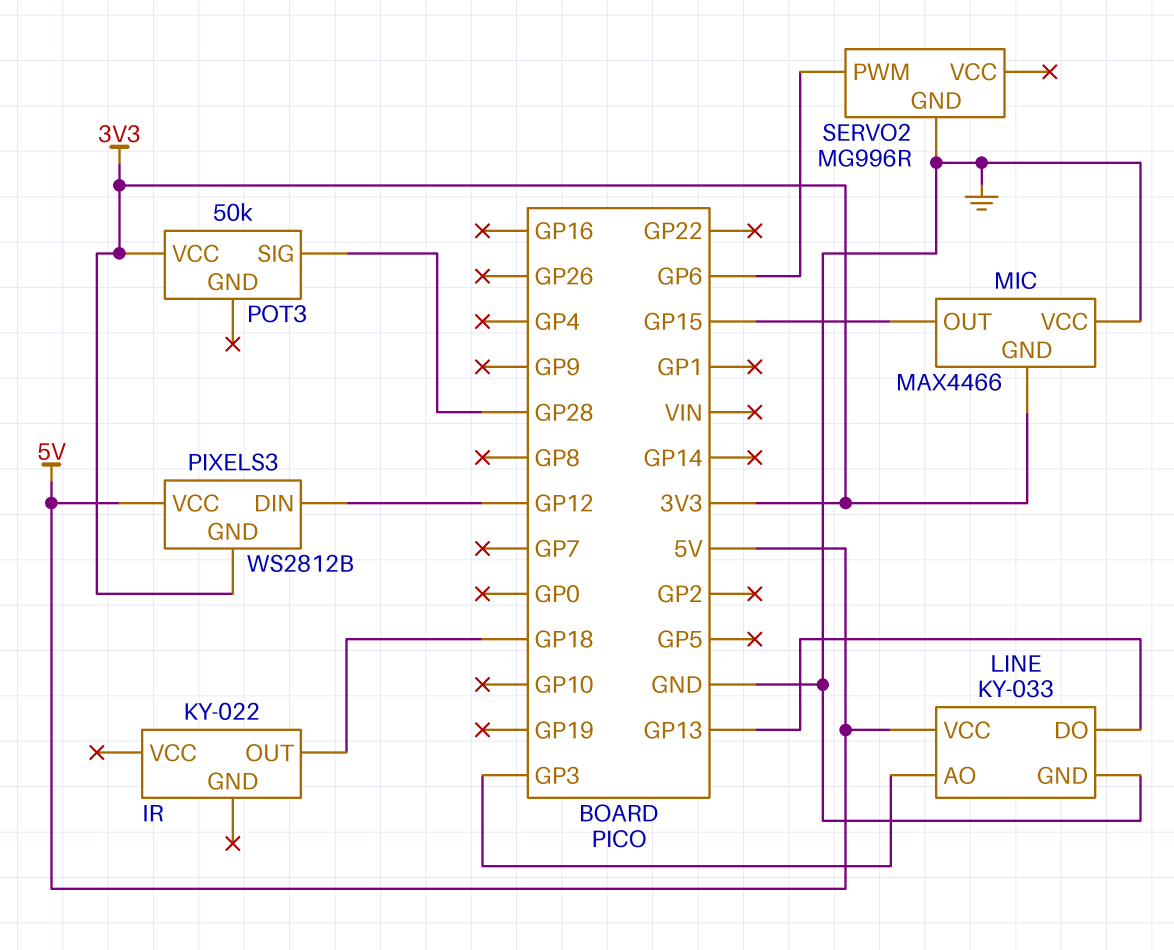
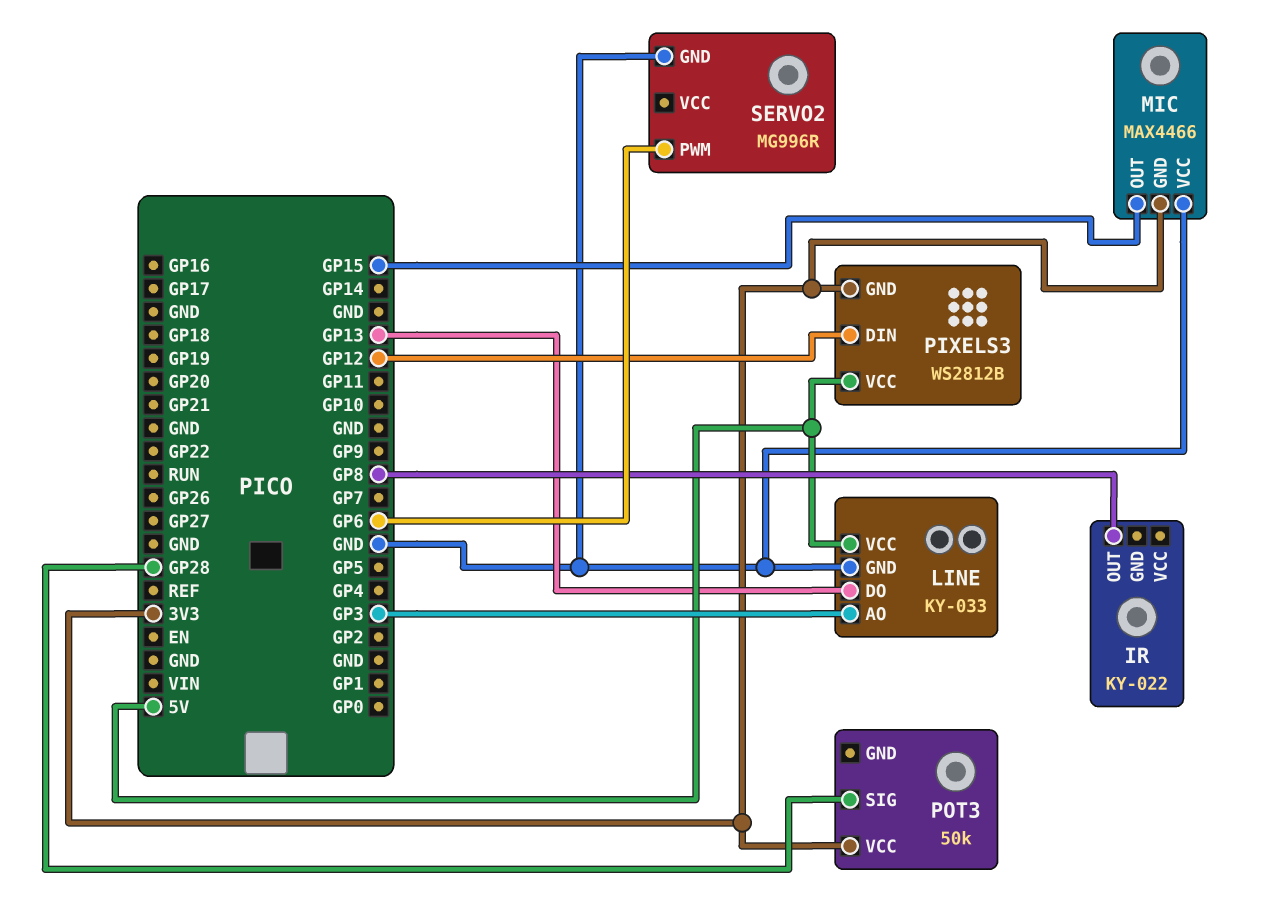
IR pin OUT: GP18 -> GP8

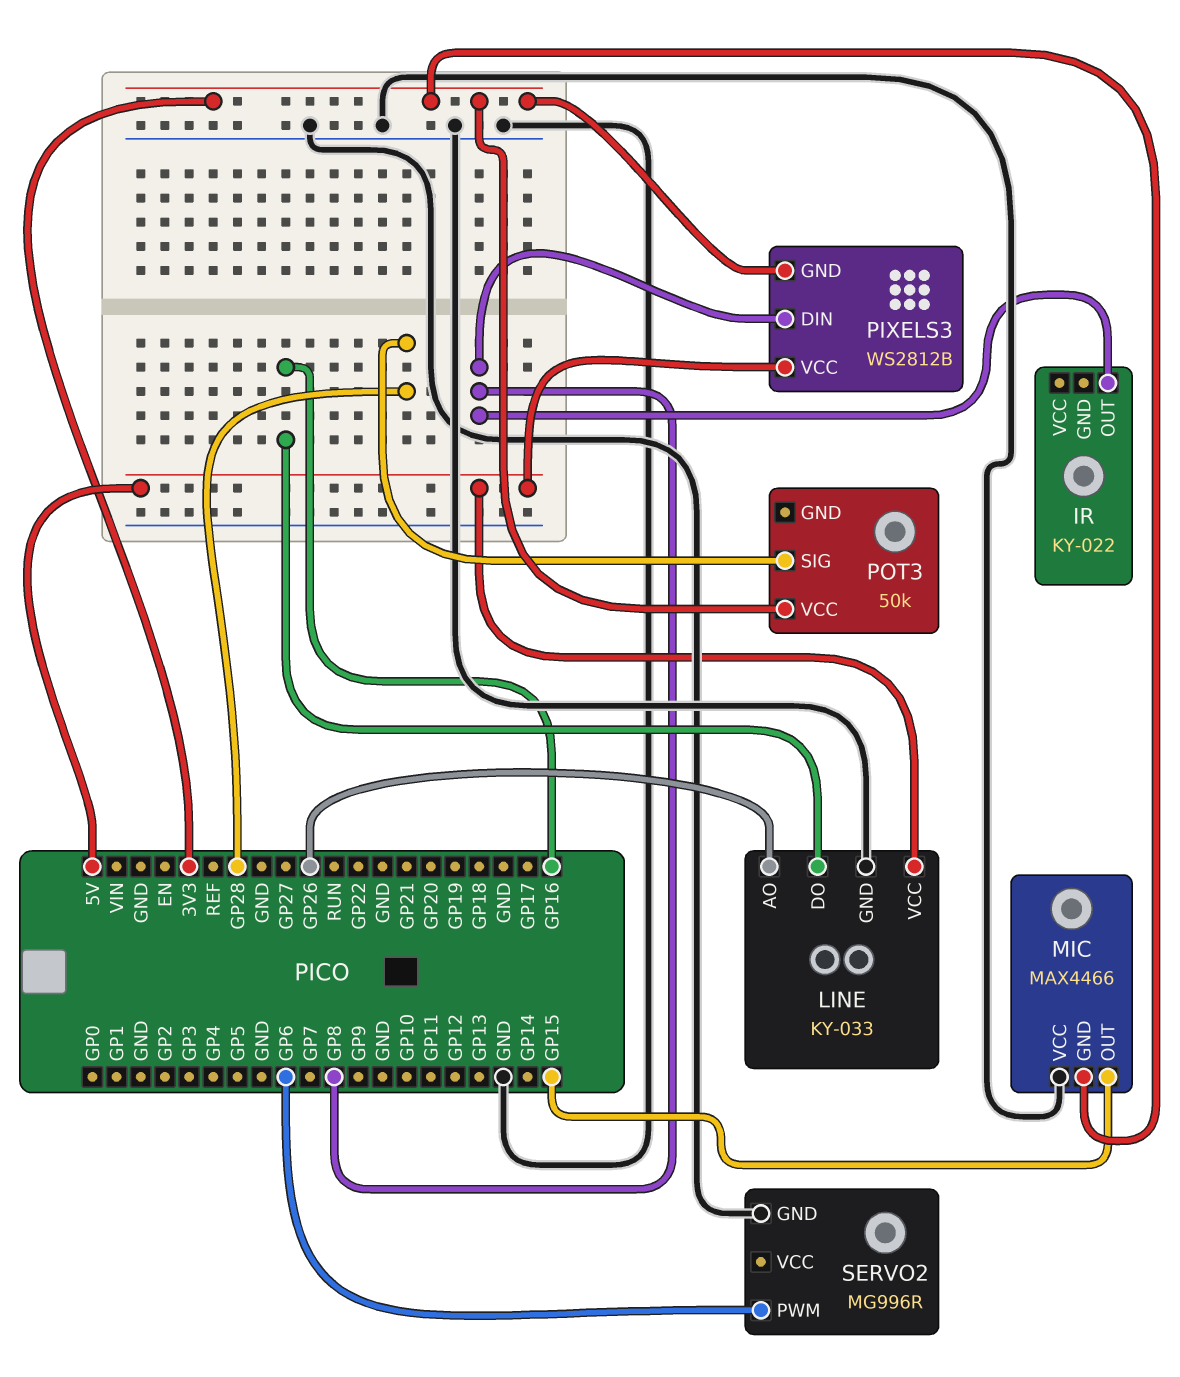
LINE pin AO: GP3 -> GP26
LINE pin DO: GP13 -> GP16
PIXELS3 pin DIN: GP12 -> GP8

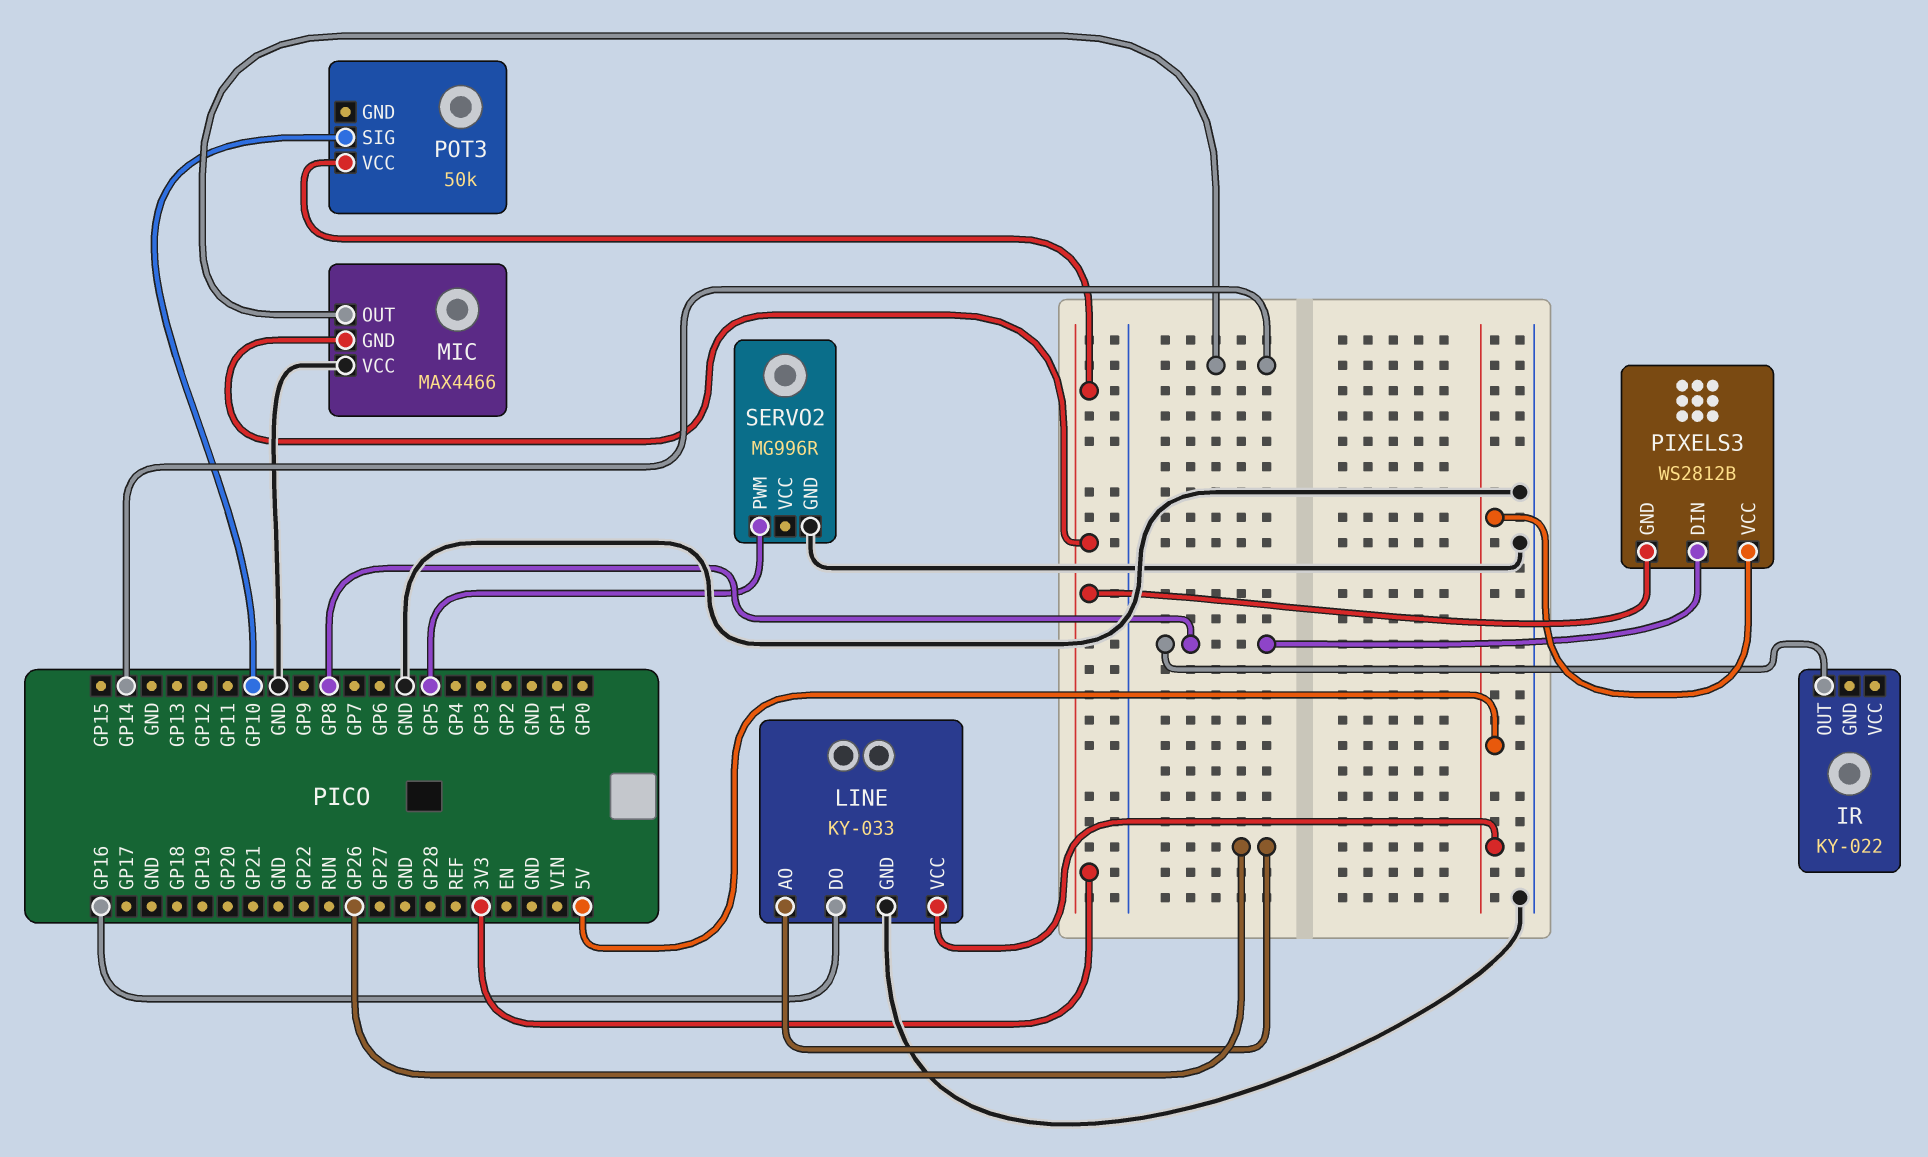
MIC pin OUT: GP15 -> GP14
POT3 pin SIG: GP28 -> GP10
SERVO2 pin PWM: GP6 -> GP5

